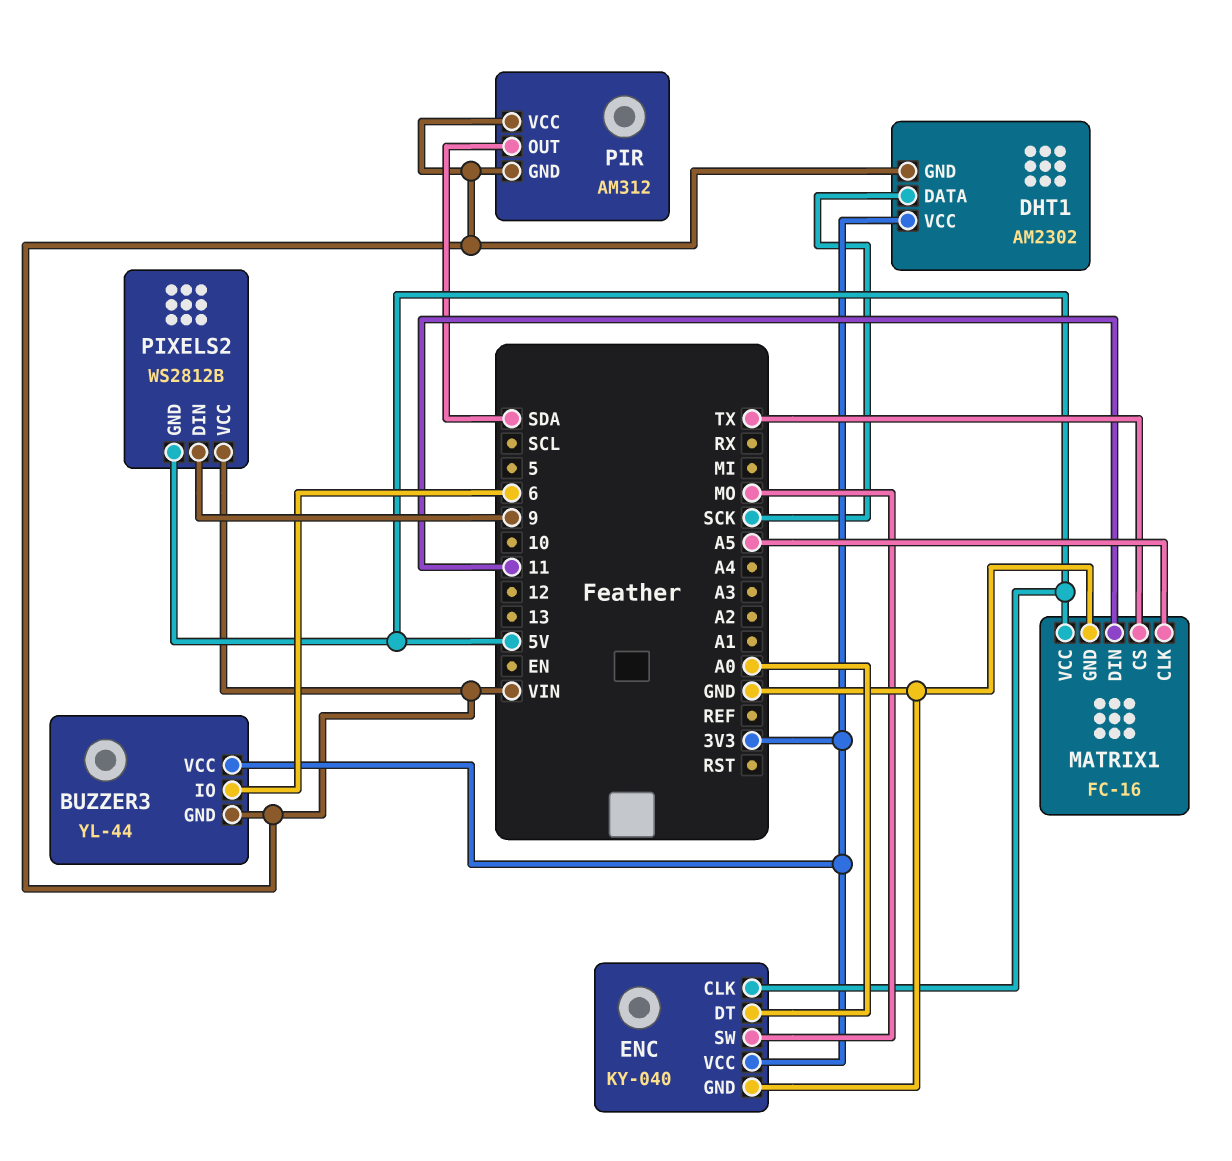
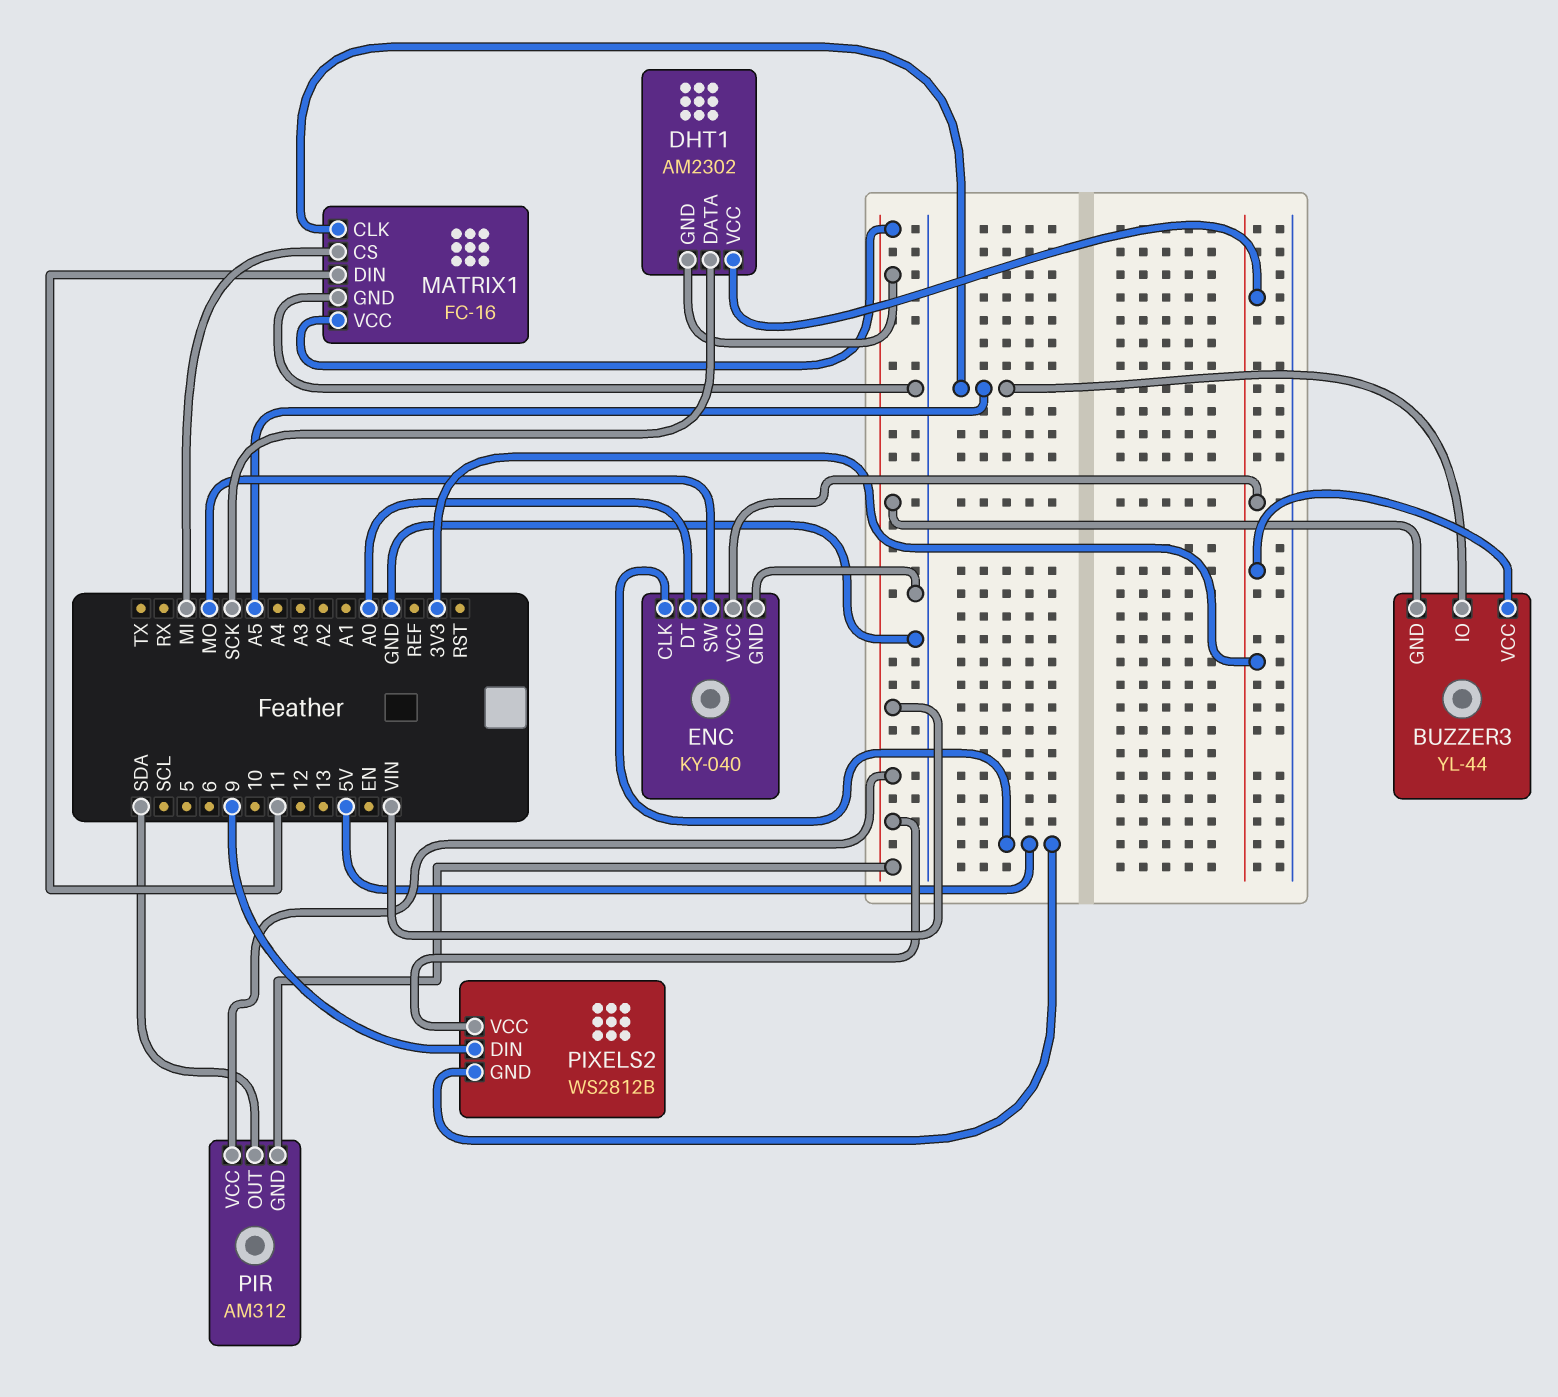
BUZZER3 pin IO: 6 -> A5
MATRIX1 pin CS: TX -> MI
MATRIX1 pin VCC: 5V -> VIN

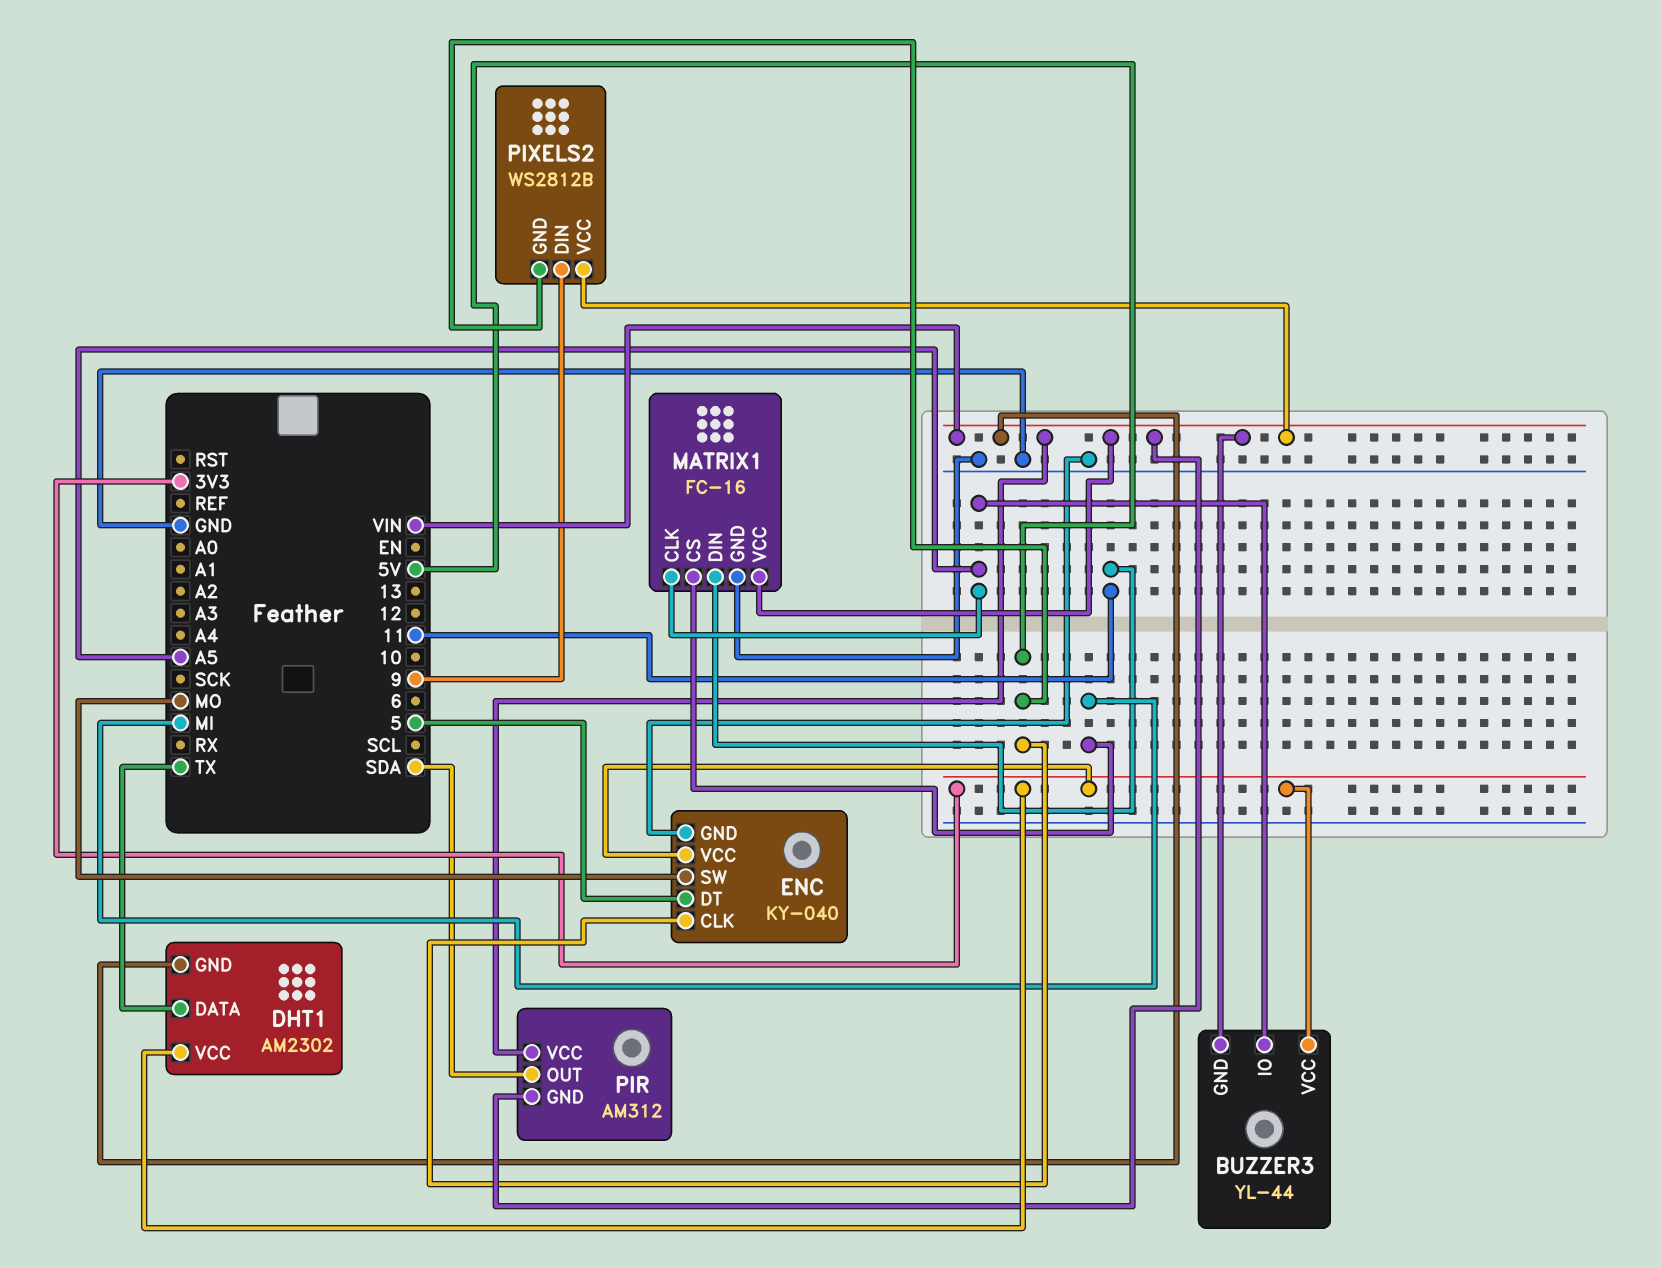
DHT1 pin DATA: SCK -> TX
ENC pin DT: A0 -> 5

